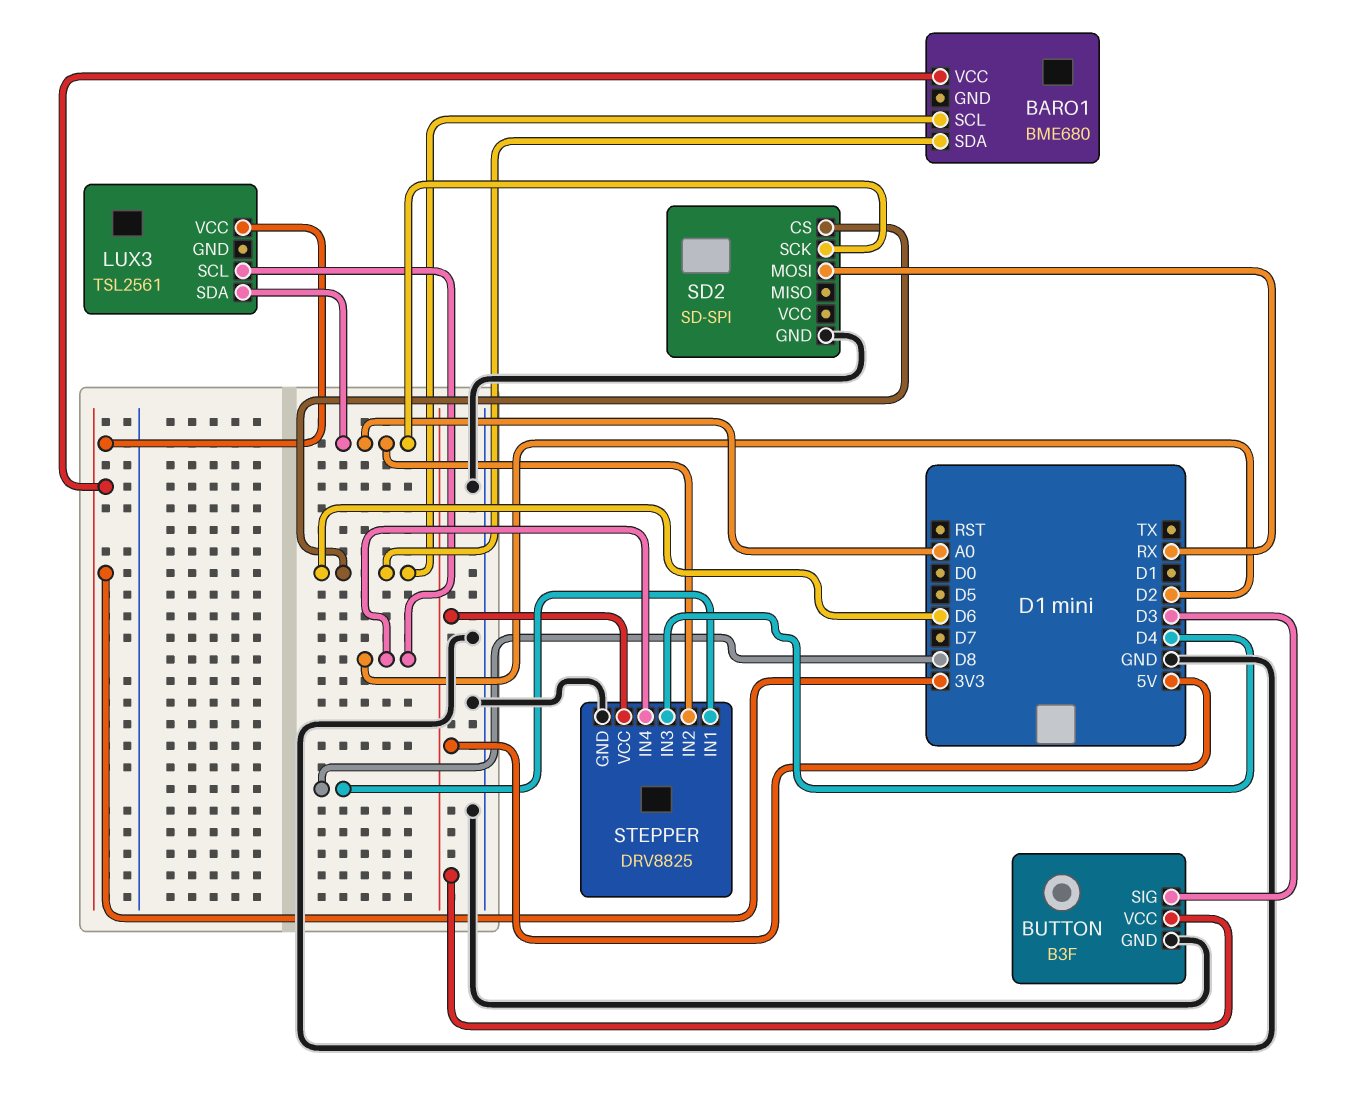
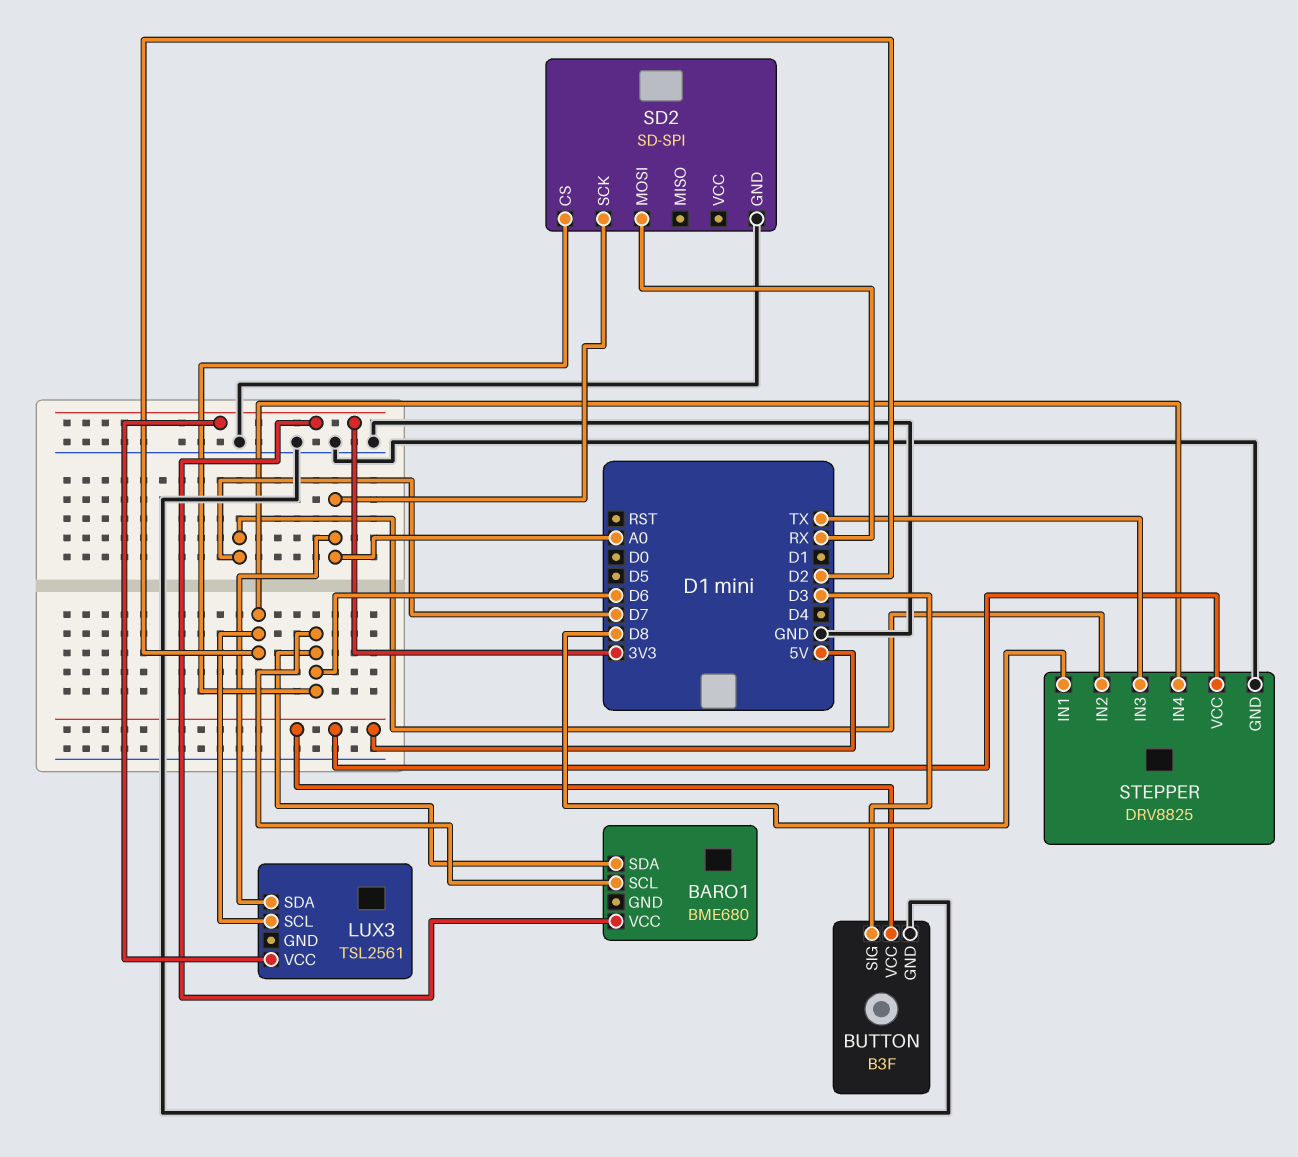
STEPPER pin IN2: A0 -> D7
STEPPER pin IN3: D4 -> TX

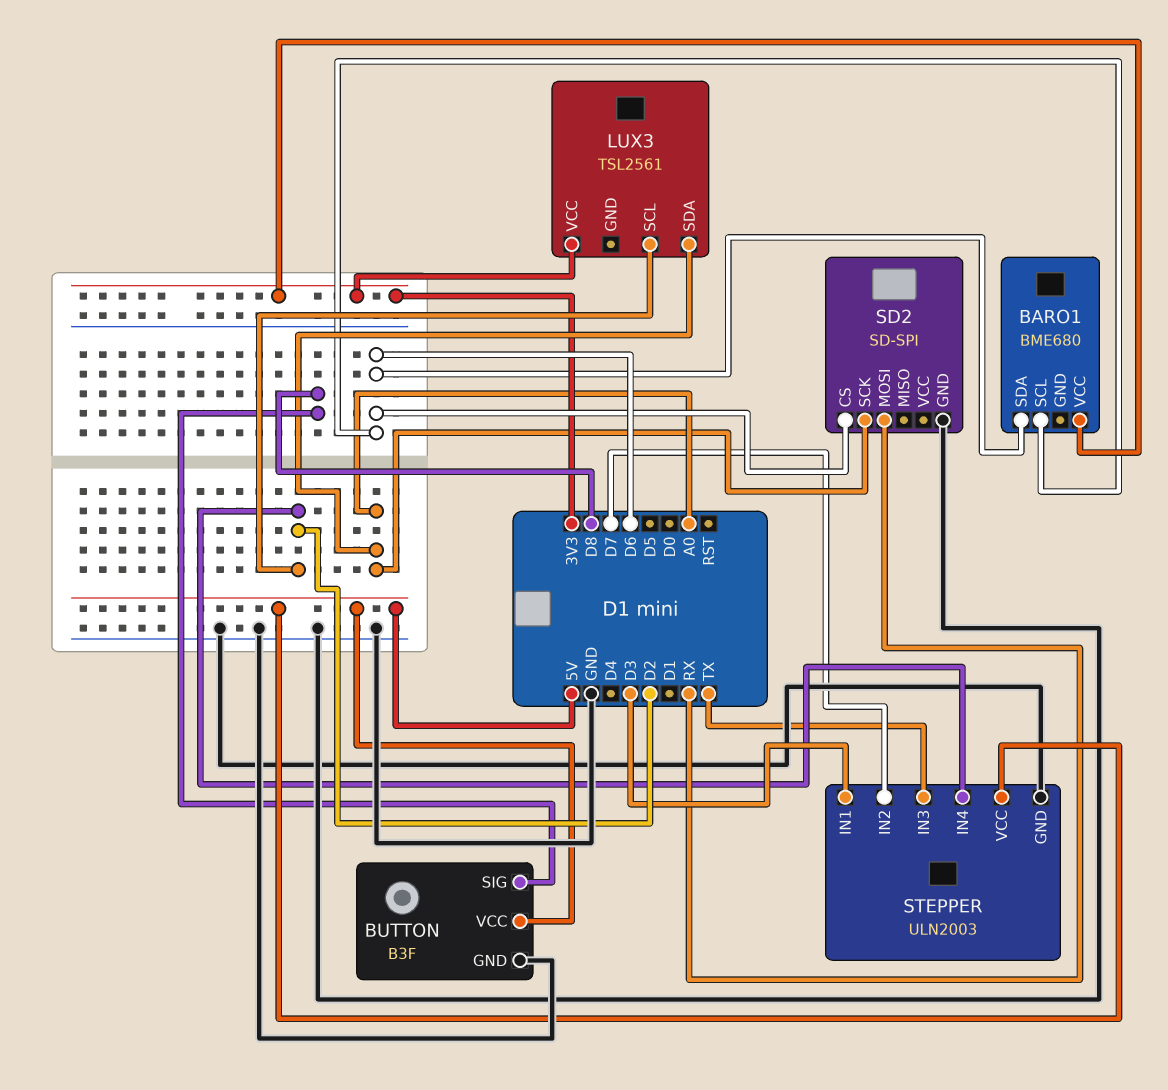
BUTTON pin SIG: D3 -> D8
STEPPER: DRV8825 -> ULN2003
STEPPER pin IN1: D8 -> D3

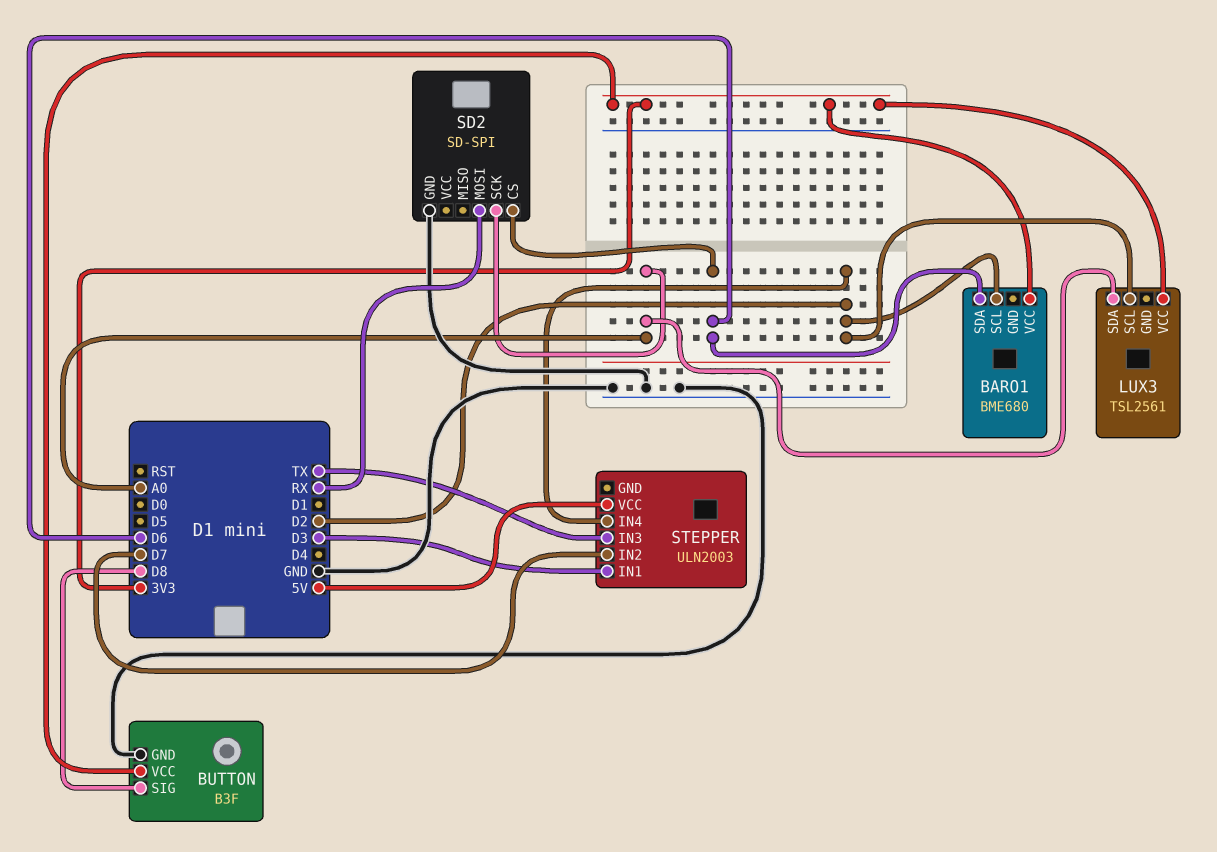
BARO1 pin SCL: D6 -> D2
BUTTON pin VCC: 5V -> 3V3
STEPPER pin GND: GND -> none

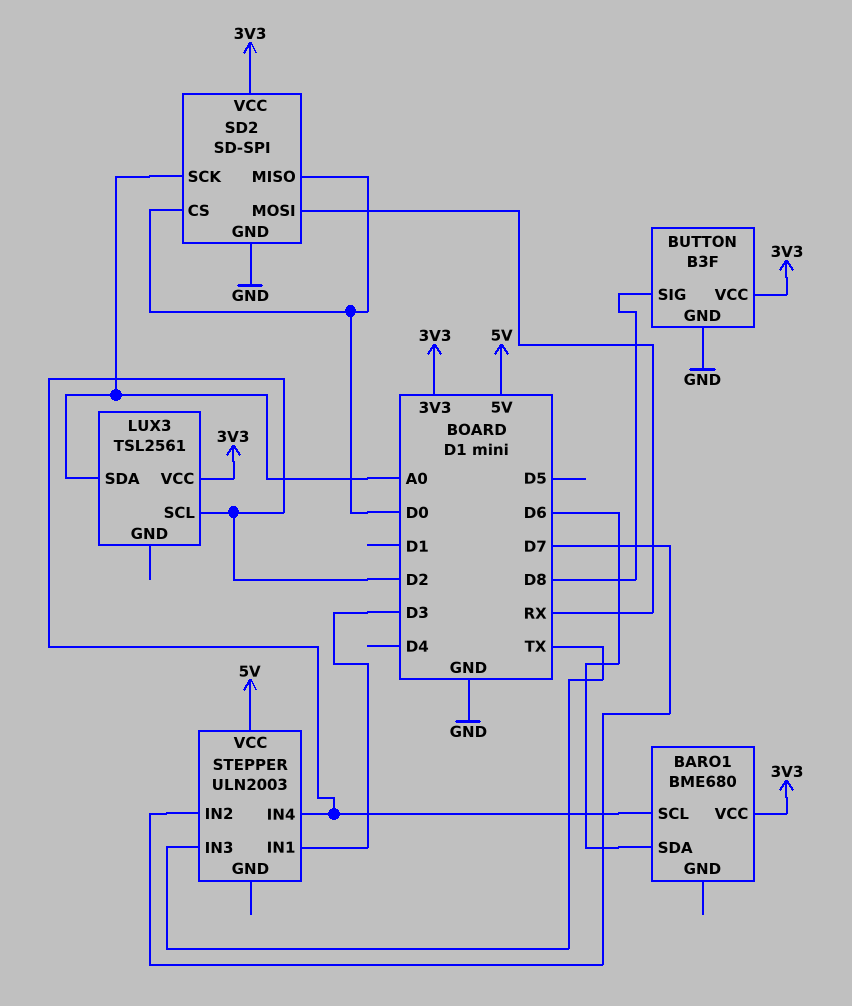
SD2 pin CS: D6 -> D0
SD2 pin MISO: none -> D0
SD2 pin VCC: none -> 3V3

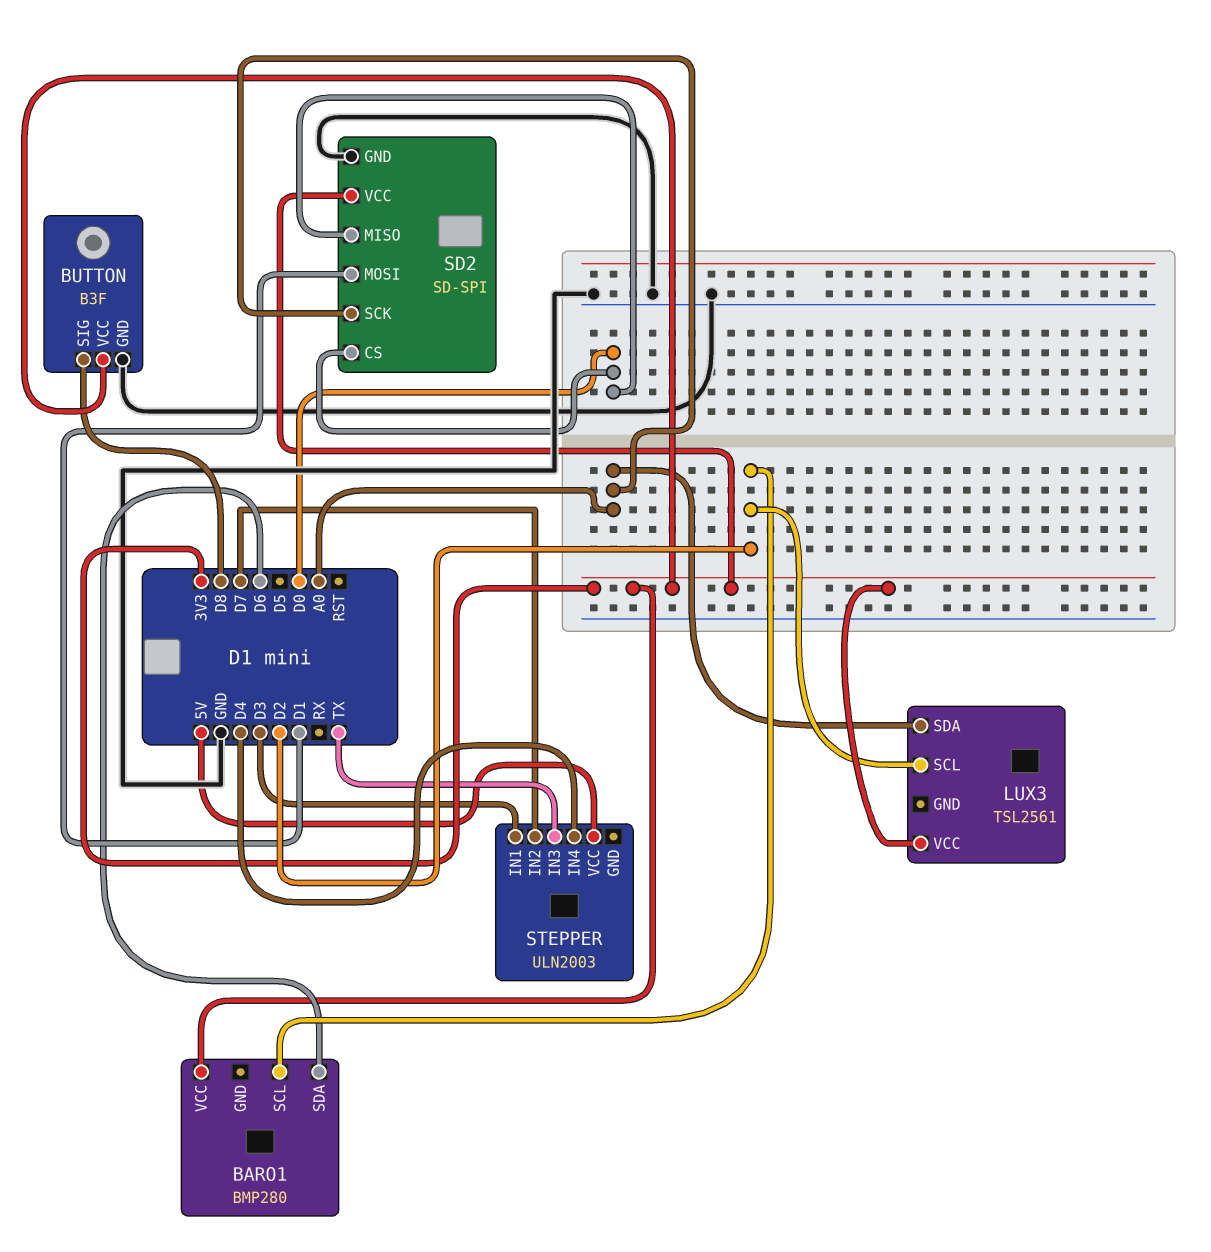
BARO1: BME680 -> BMP280
SD2 pin MOSI: RX -> D1
STEPPER pin IN4: D2 -> D4

